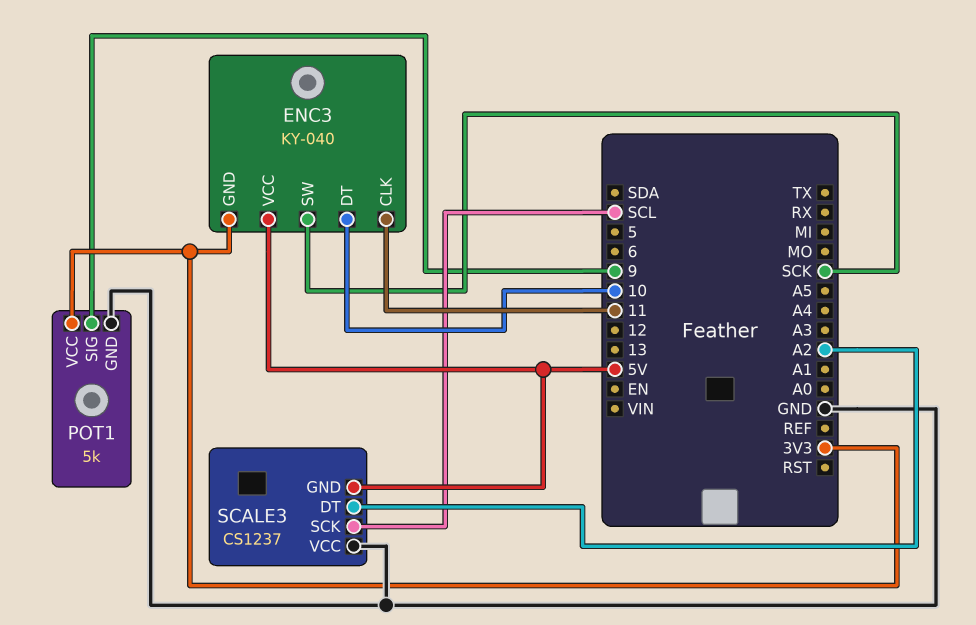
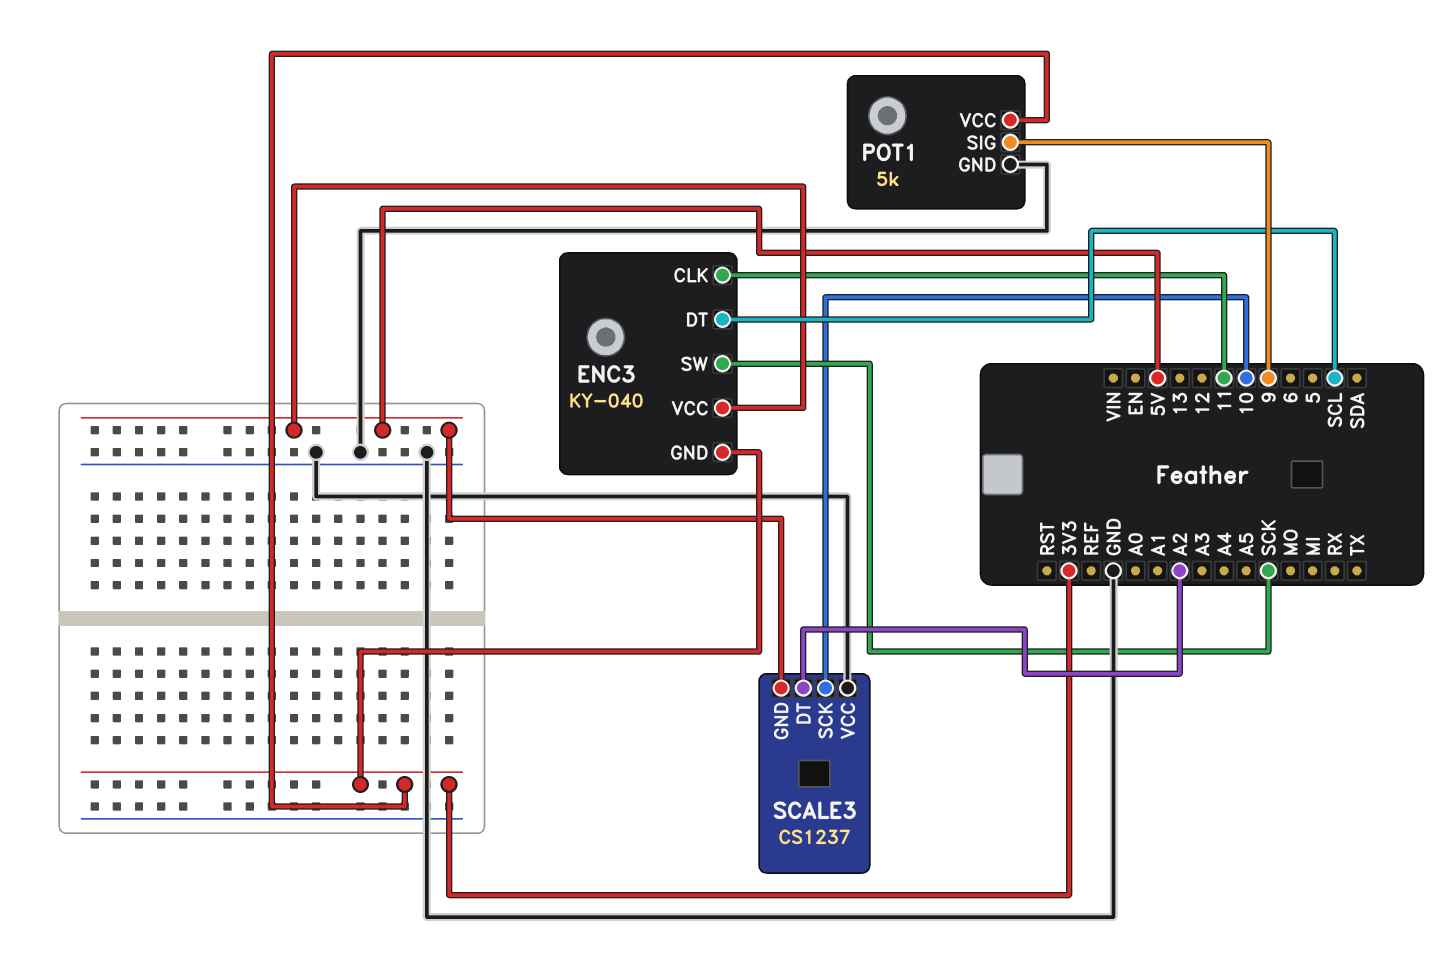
ENC3 pin DT: 10 -> SCL
SCALE3 pin SCK: SCL -> 10

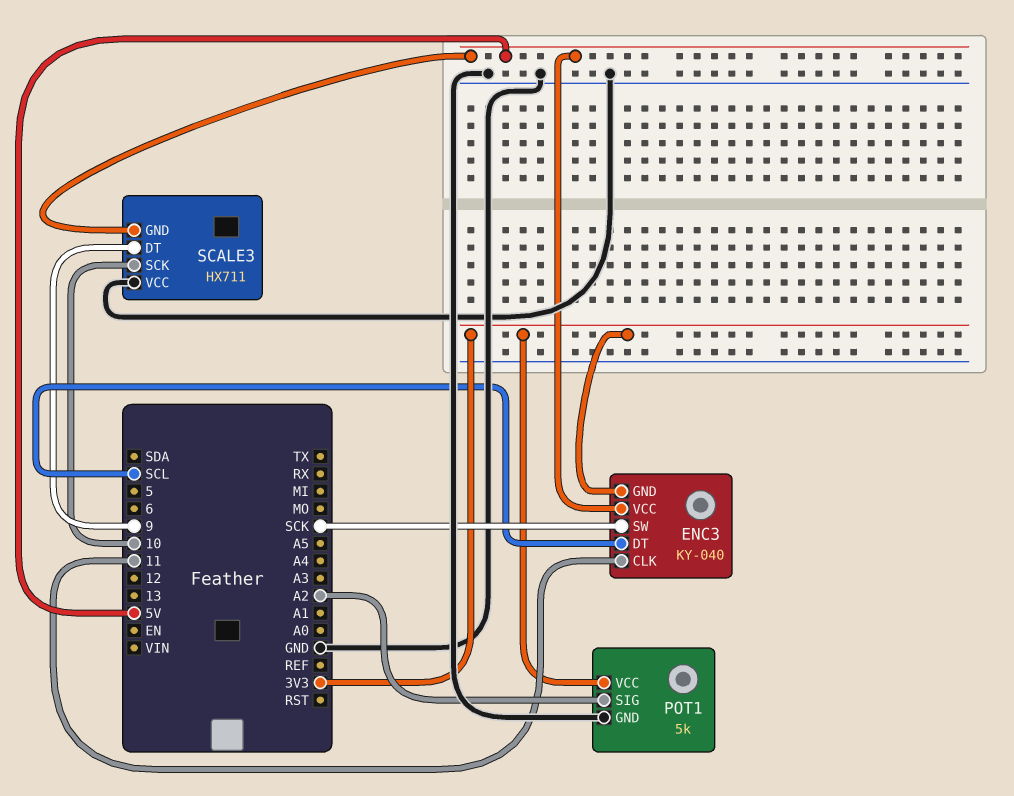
POT1 pin SIG: 9 -> A2
SCALE3: CS1237 -> HX711
SCALE3 pin DT: A2 -> 9

